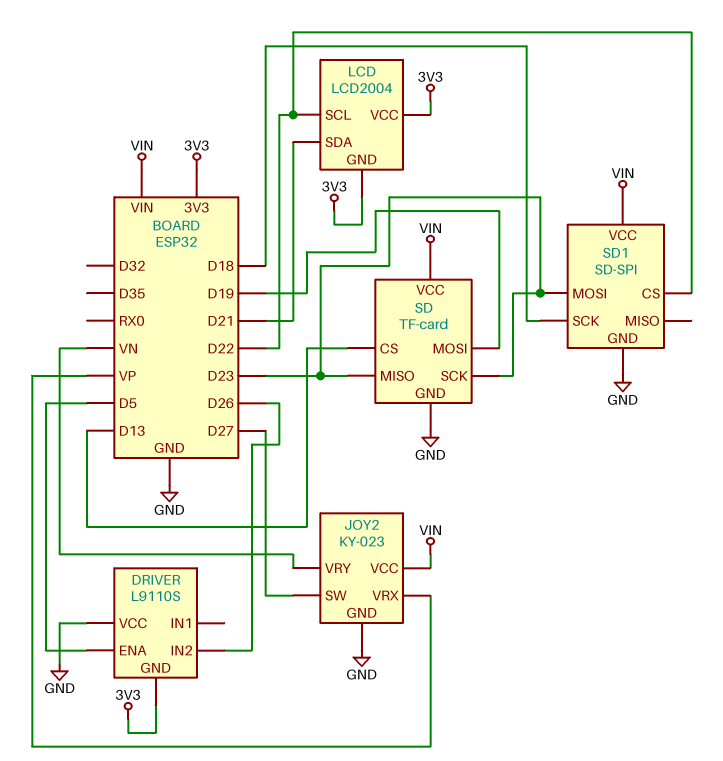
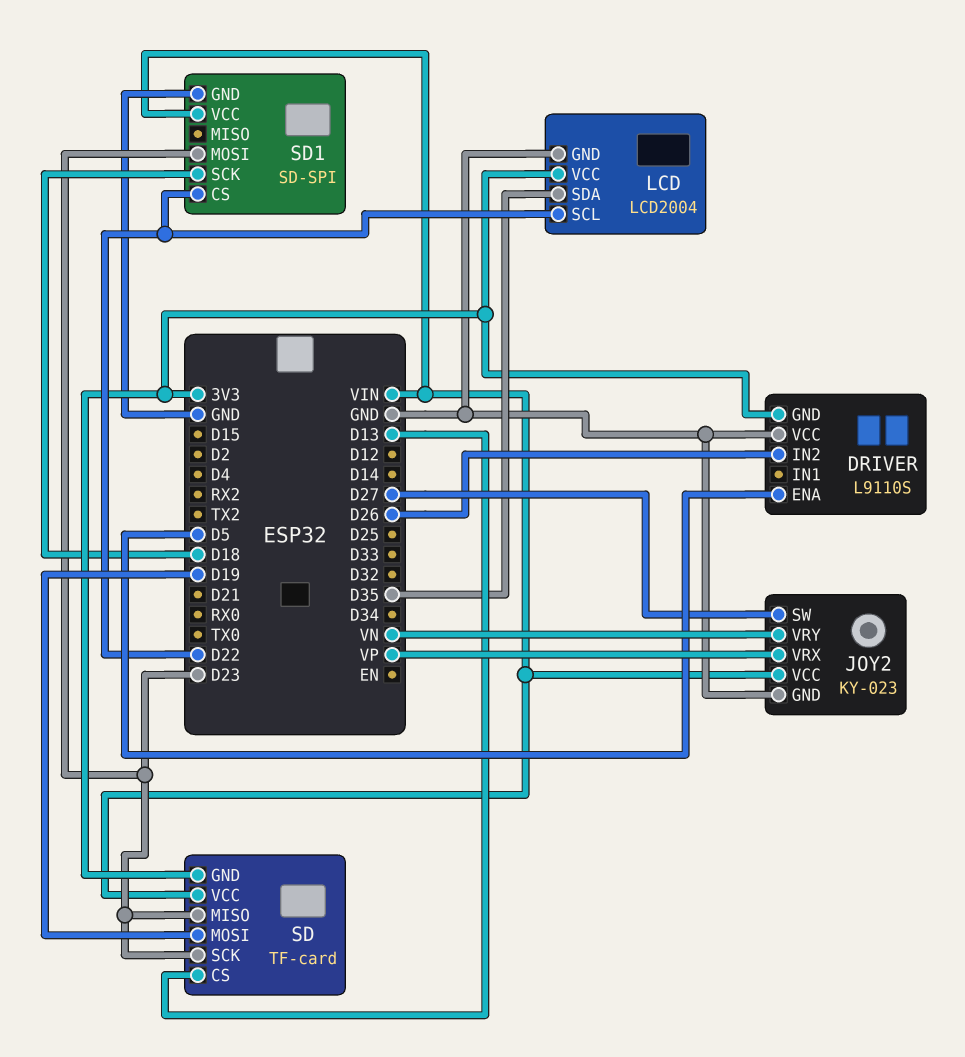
LCD pin GND: 3V3 -> GND
LCD pin SDA: D21 -> D35
SD pin GND: GND -> 3V3

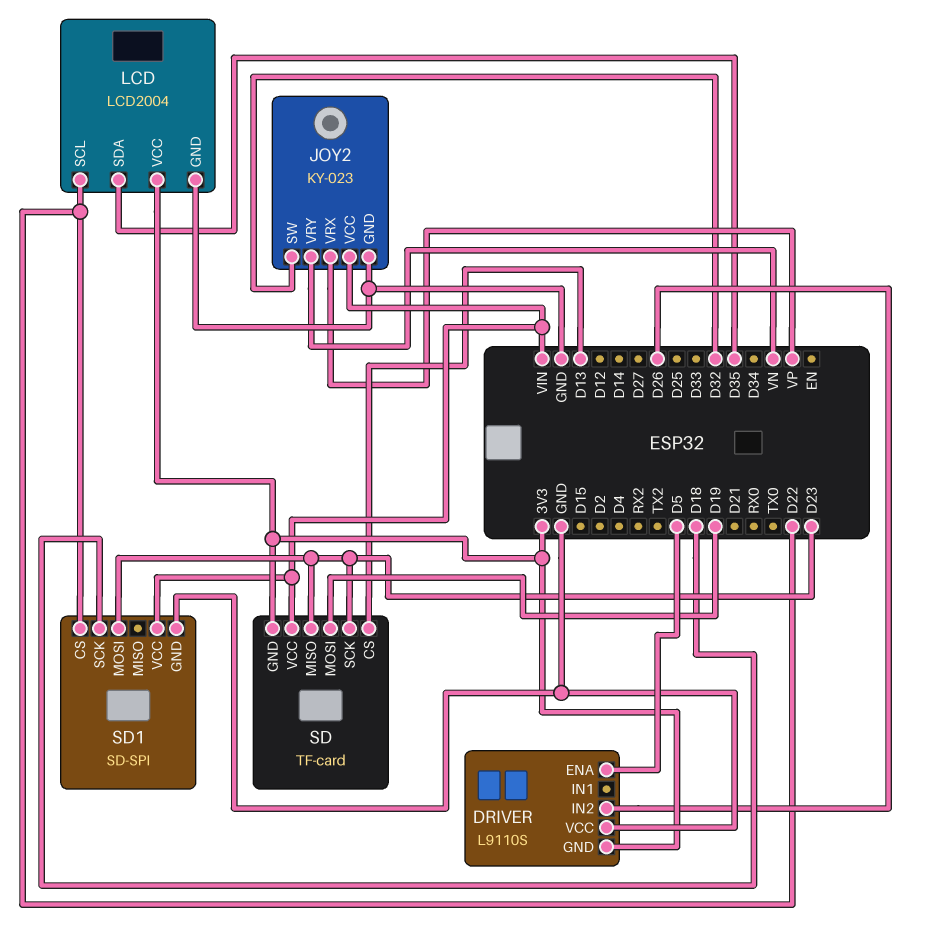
JOY2 pin SW: D27 -> D32

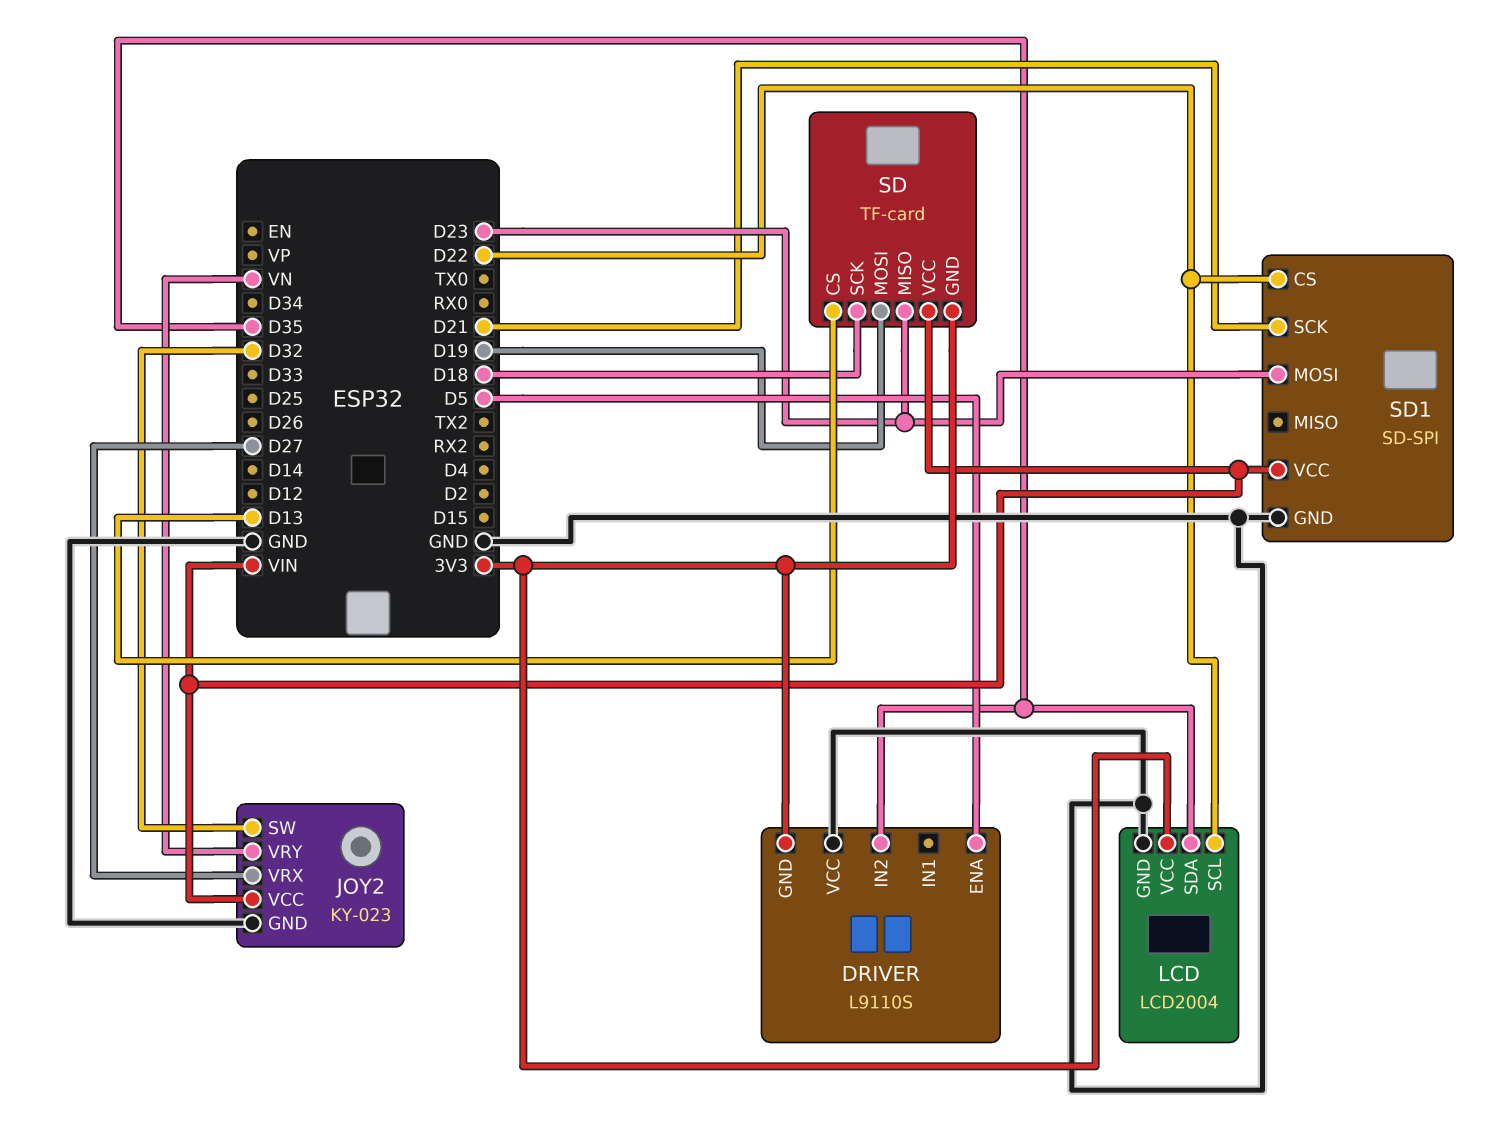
DRIVER pin IN2: D26 -> D35
JOY2 pin VRX: VP -> D27
SD pin SCK: D23 -> D18
SD1 pin SCK: D18 -> D21

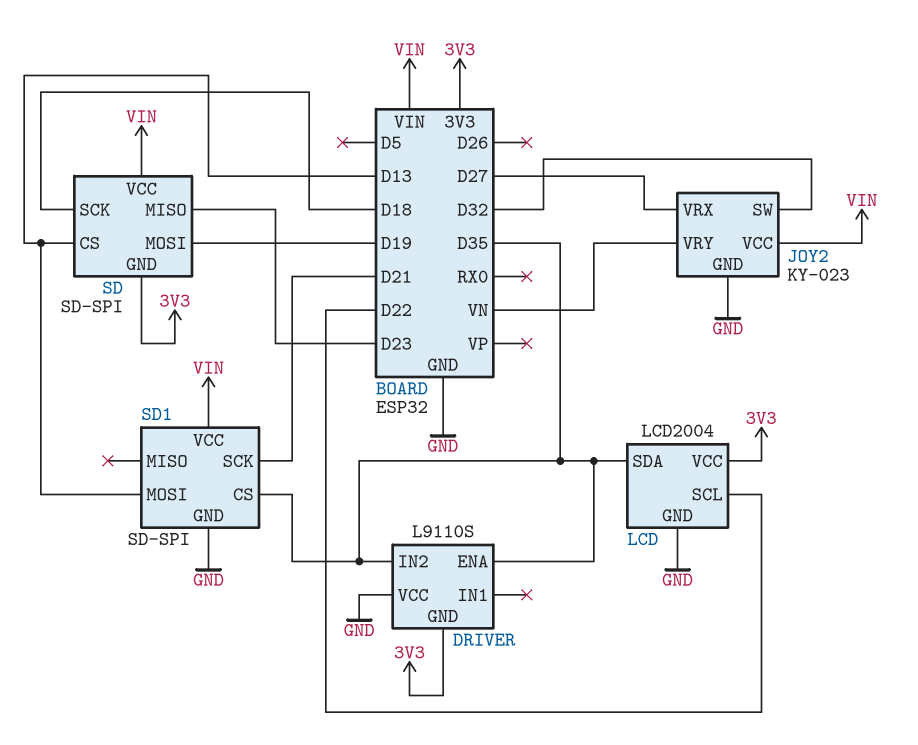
DRIVER pin ENA: D5 -> D35
SD: TF-card -> SD-SPI
SD1 pin CS: D22 -> D35
SD1 pin MOSI: D23 -> D13

